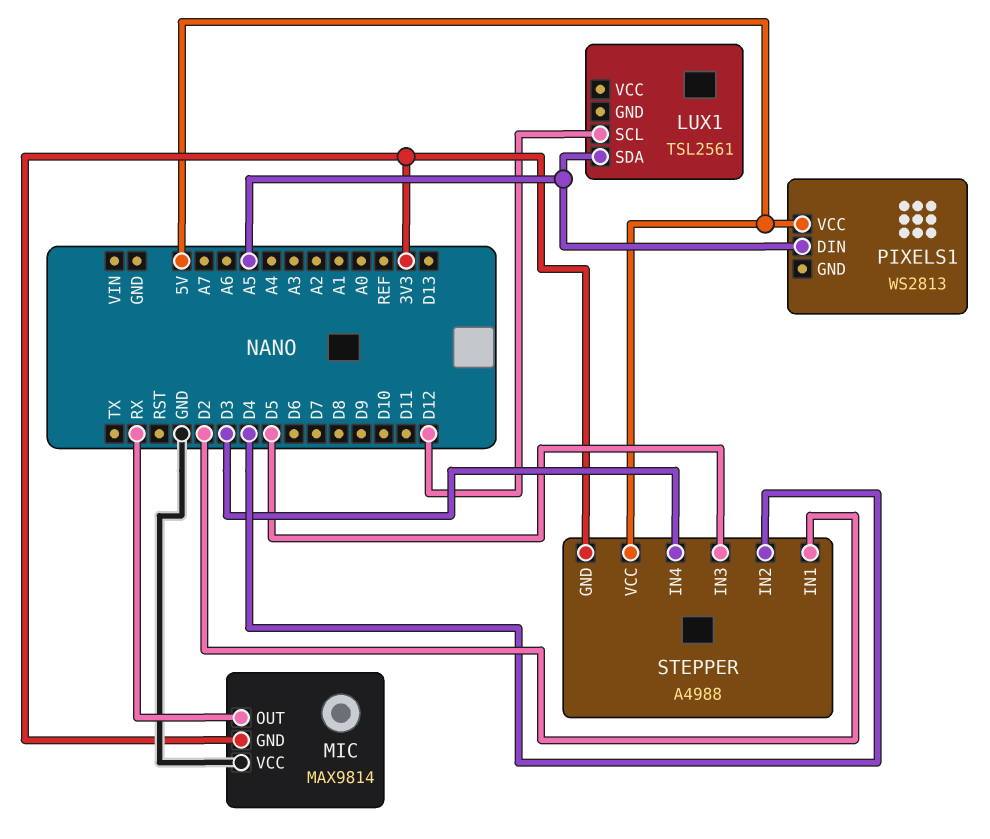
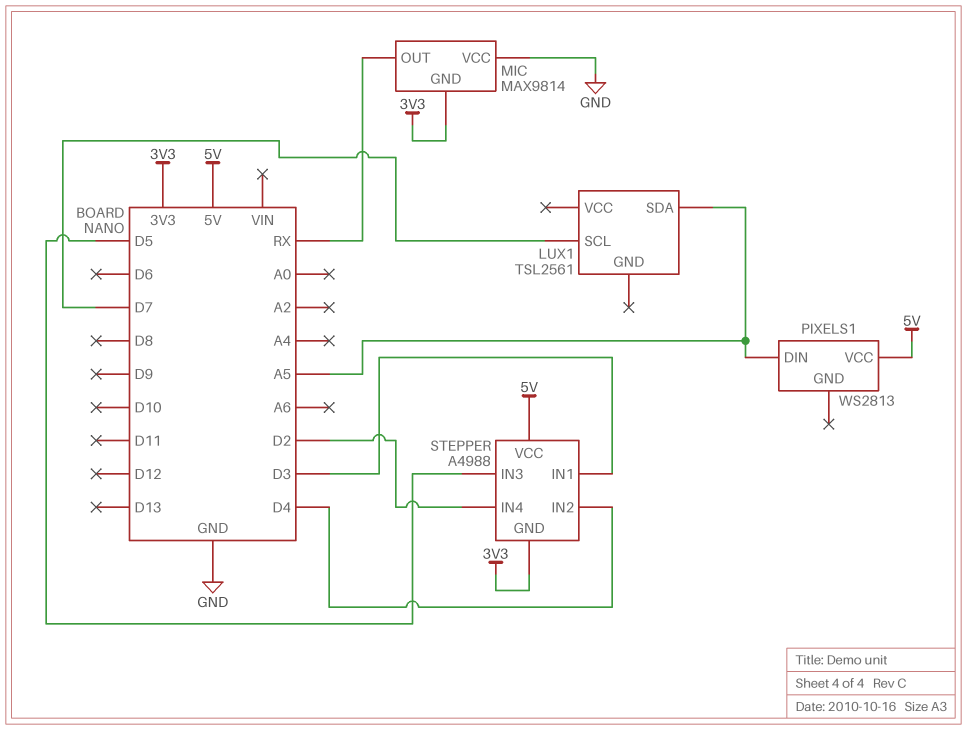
LUX1 pin SCL: D12 -> D7
STEPPER pin IN1: D2 -> D3
STEPPER pin IN4: D3 -> D2

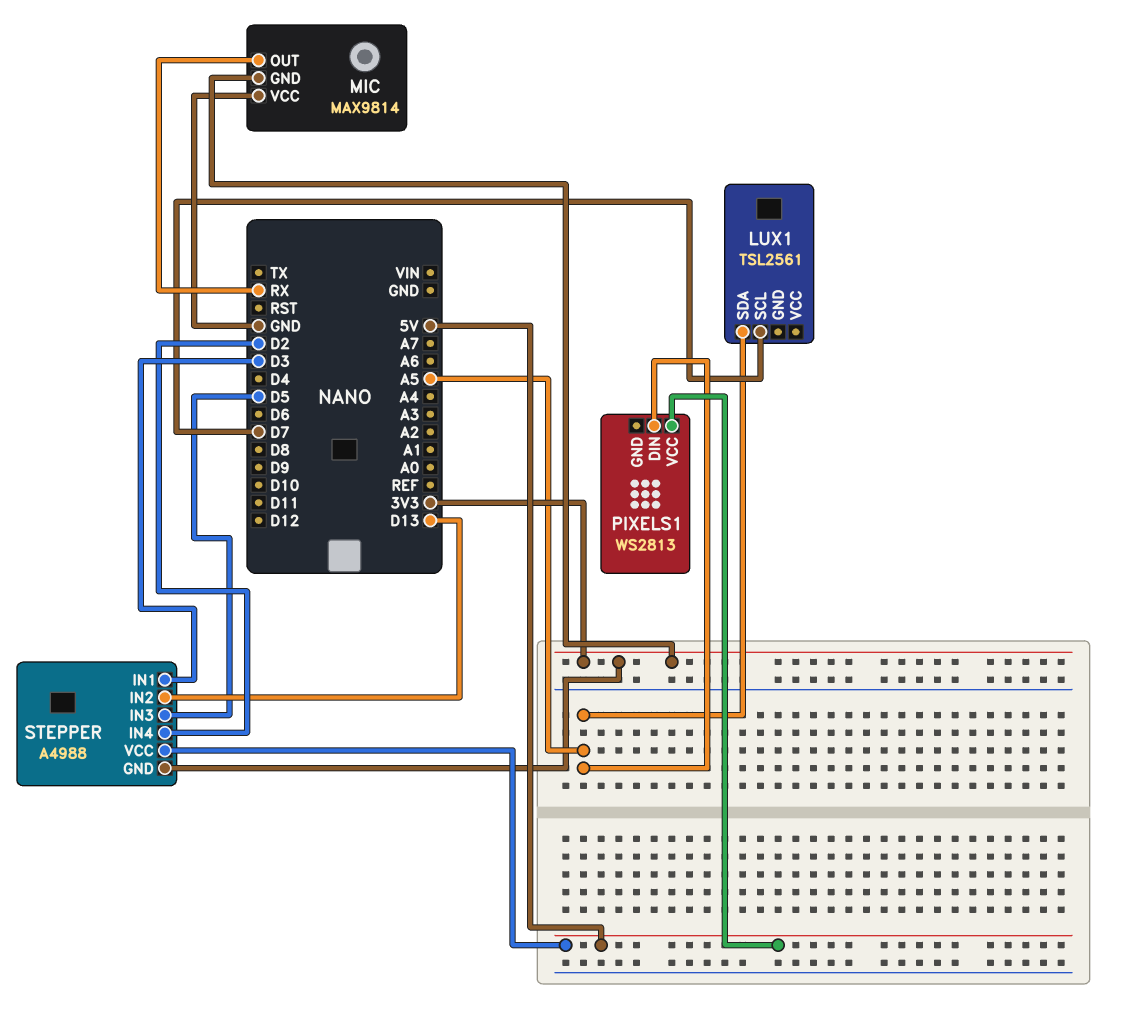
STEPPER pin IN2: D4 -> D13

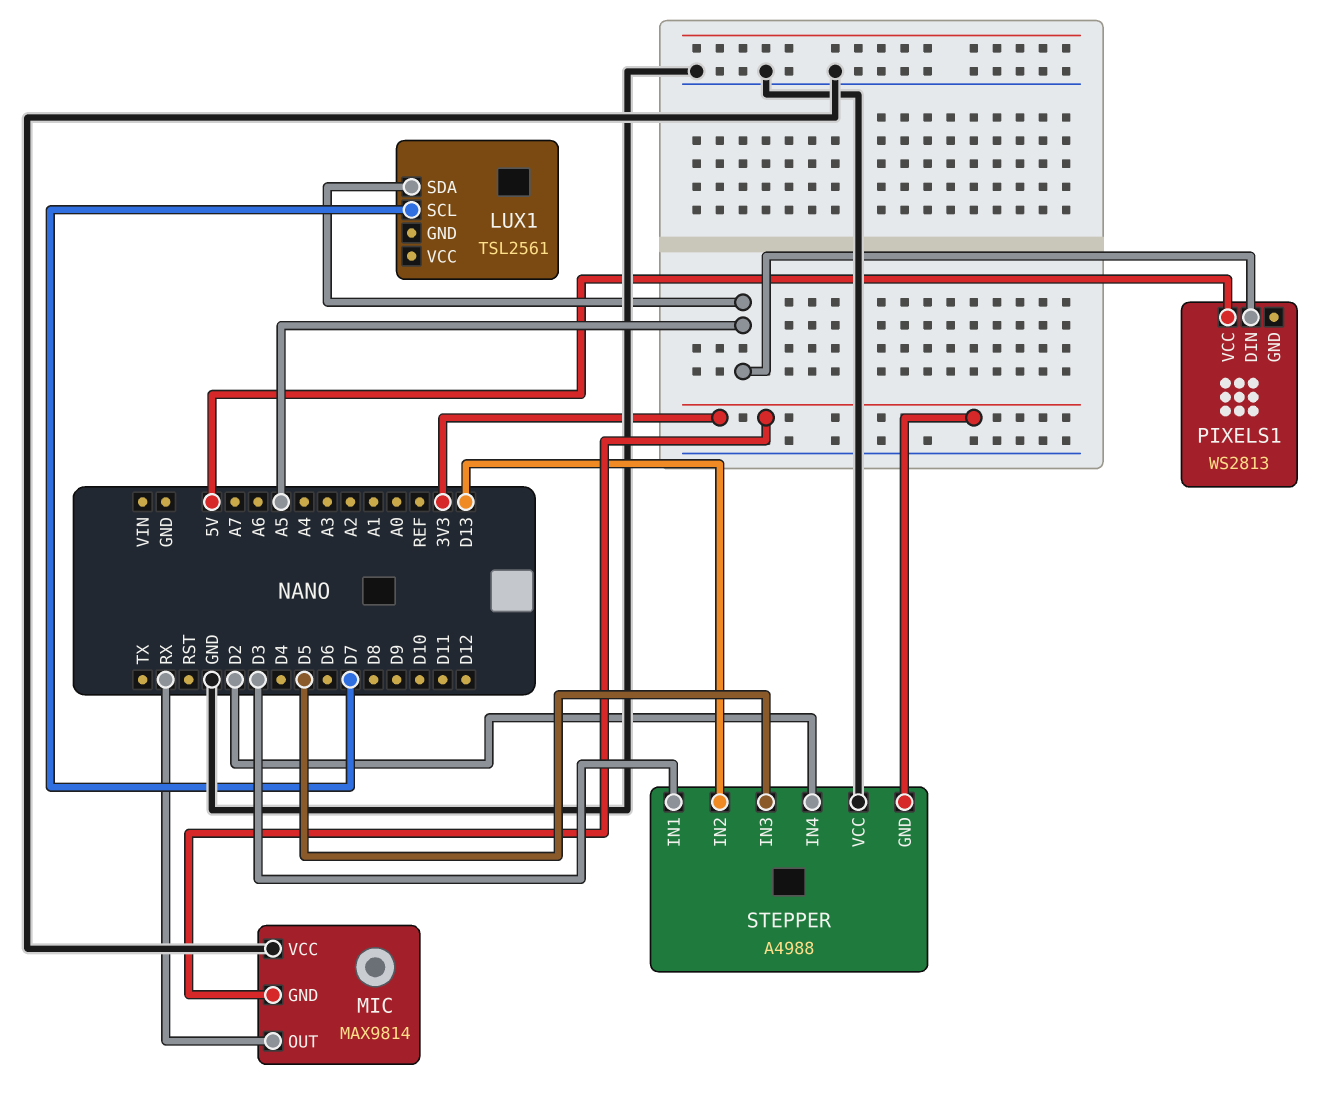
STEPPER pin VCC: 5V -> GND

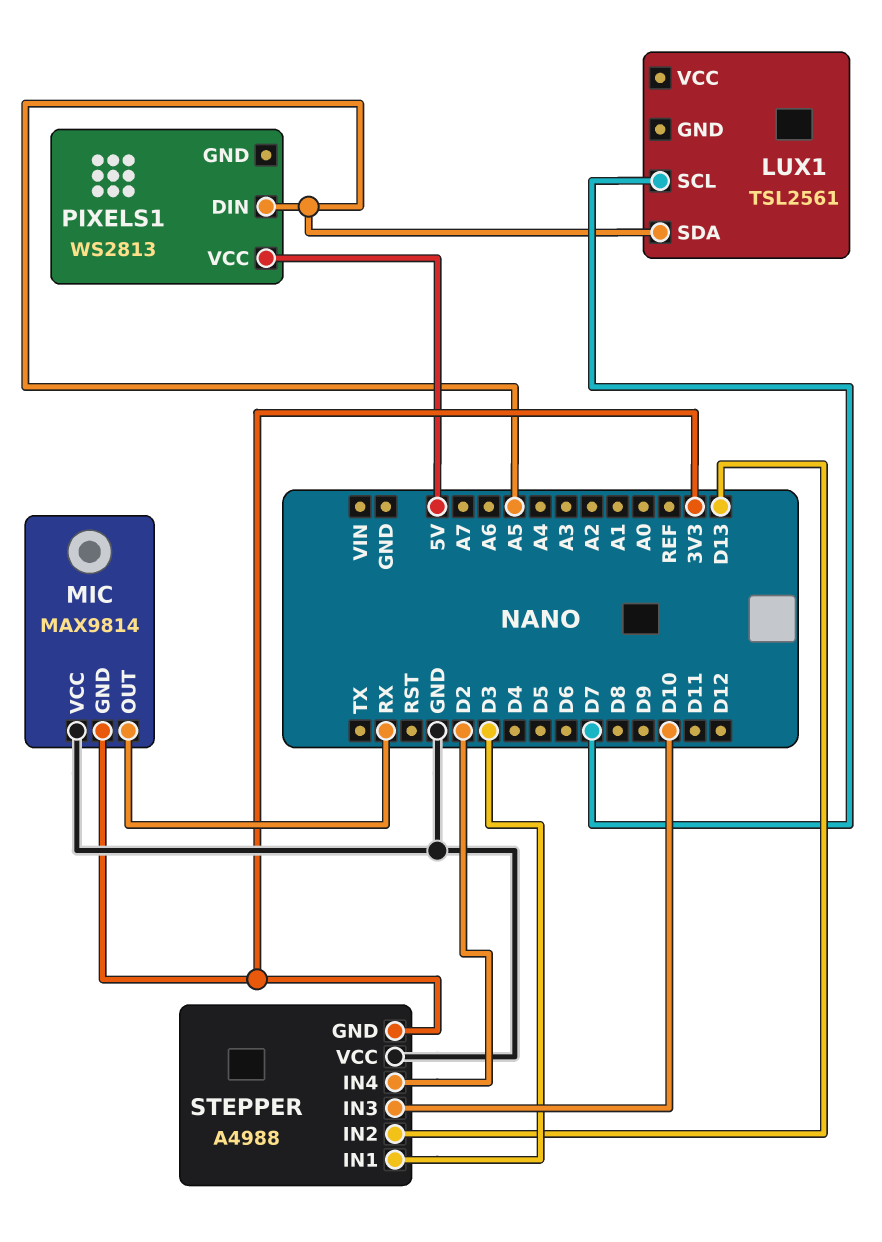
STEPPER pin IN3: D5 -> D10

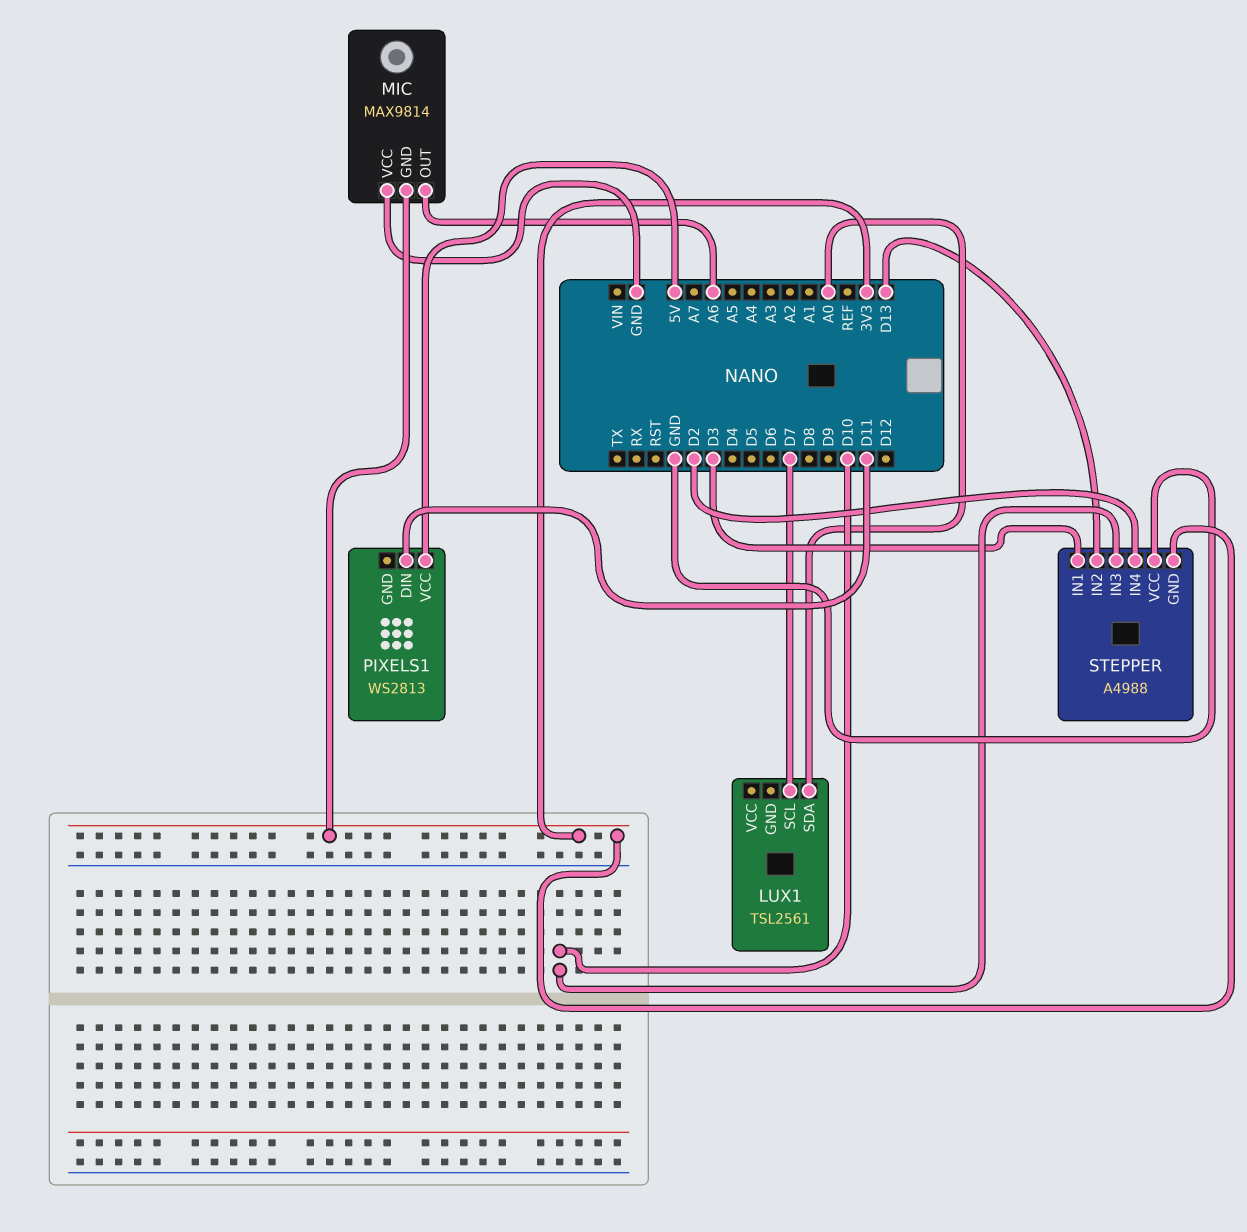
LUX1 pin SDA: A5 -> A0
MIC pin OUT: RX -> A6
PIXELS1 pin DIN: A5 -> D11

